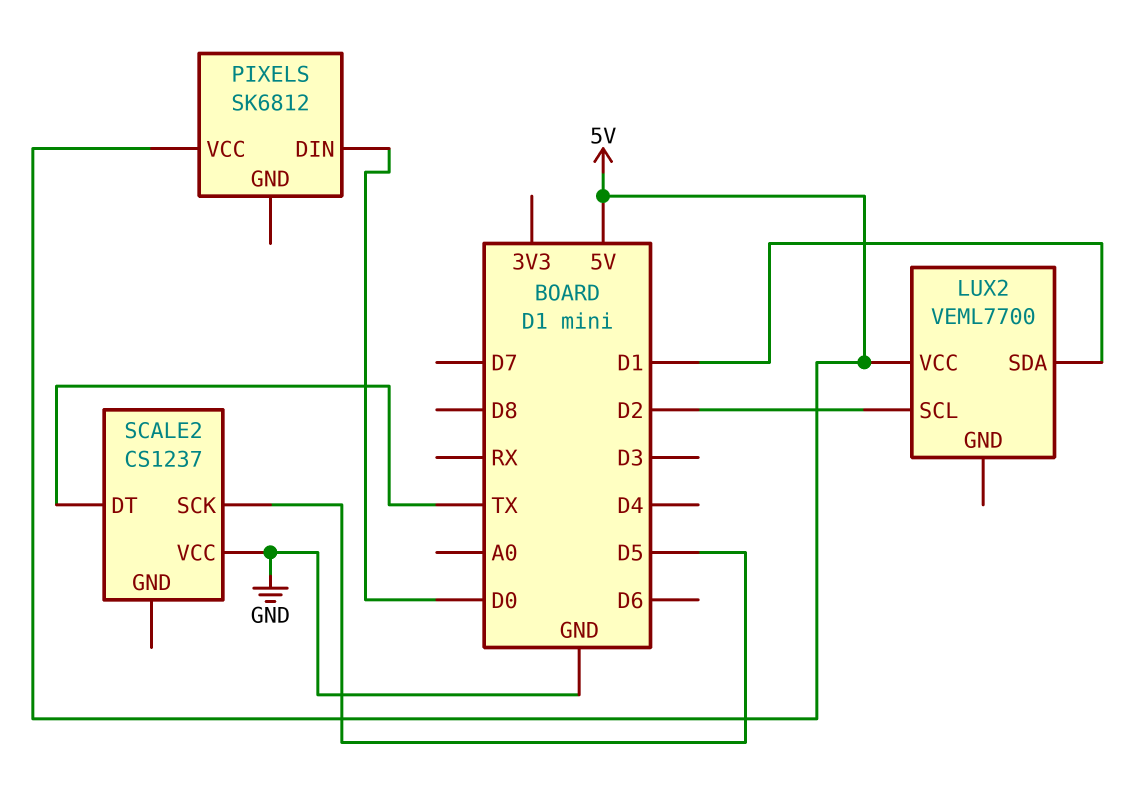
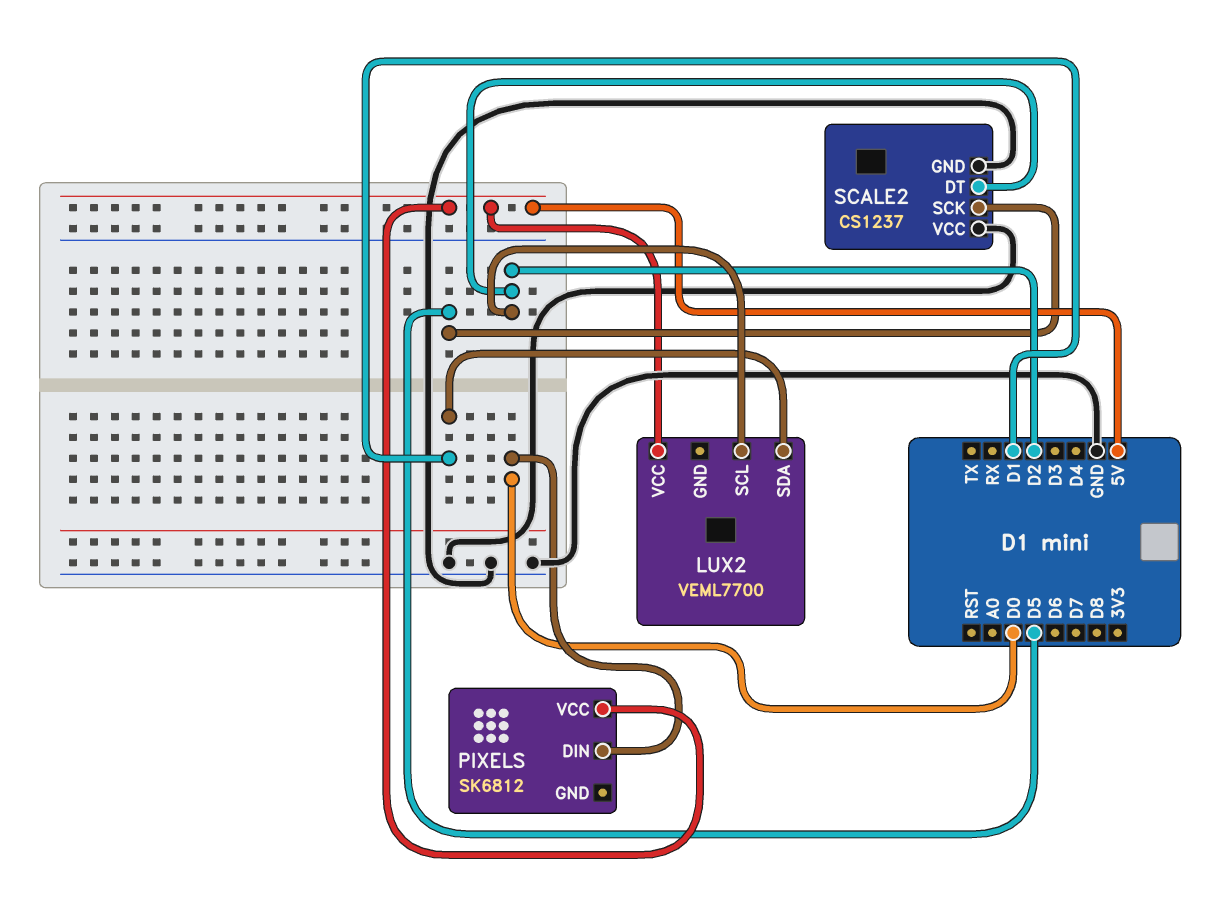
SCALE2 pin DT: TX -> D2
SCALE2 pin GND: none -> GND

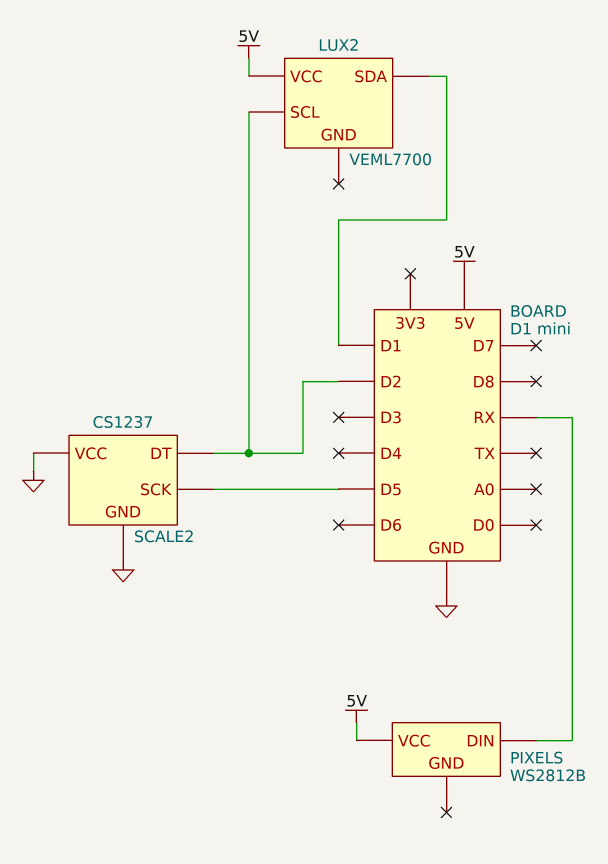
PIXELS: SK6812 -> WS2812B
PIXELS pin DIN: D0 -> RX

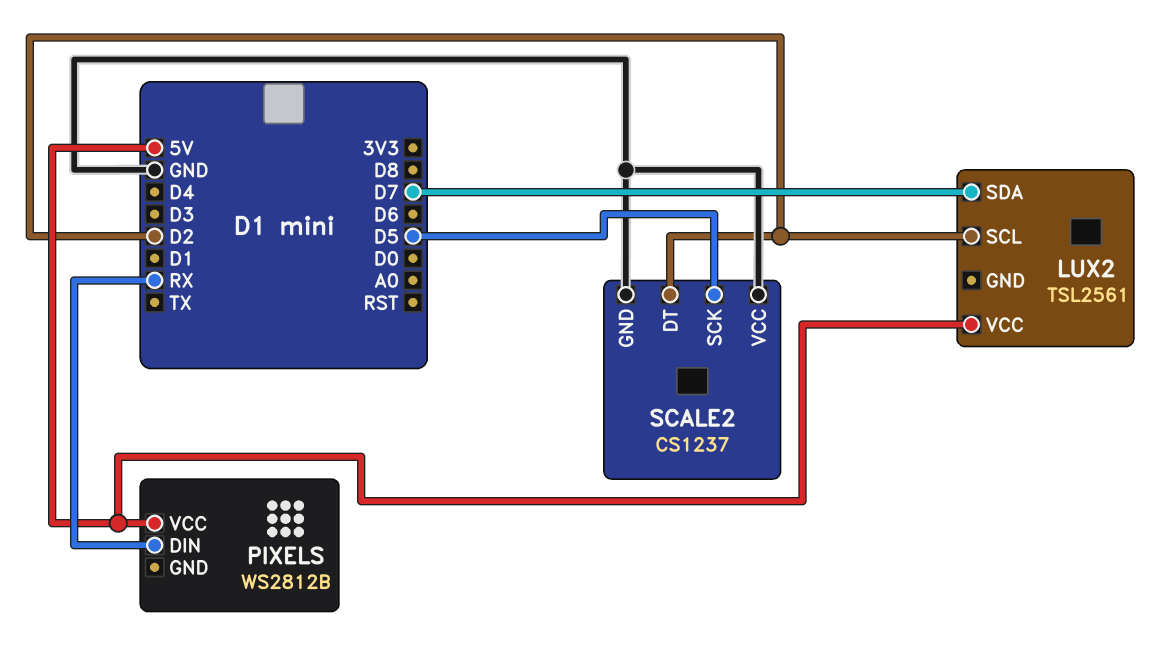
LUX2: VEML7700 -> TSL2561
LUX2 pin SDA: D1 -> D7

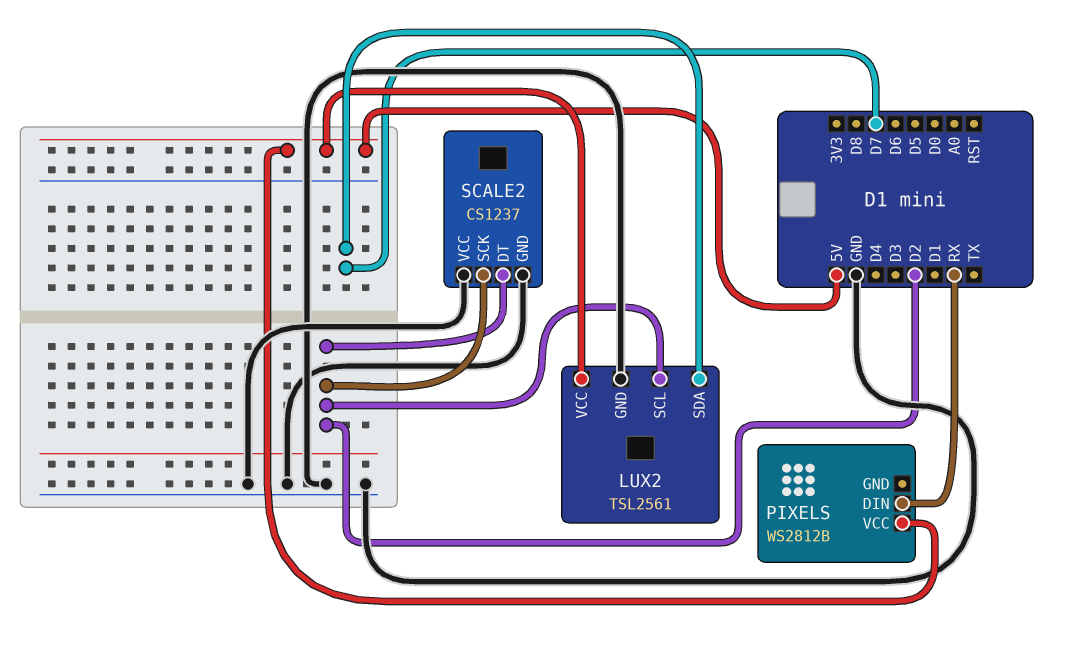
LUX2 pin GND: none -> GND
SCALE2 pin SCK: D5 -> D2

